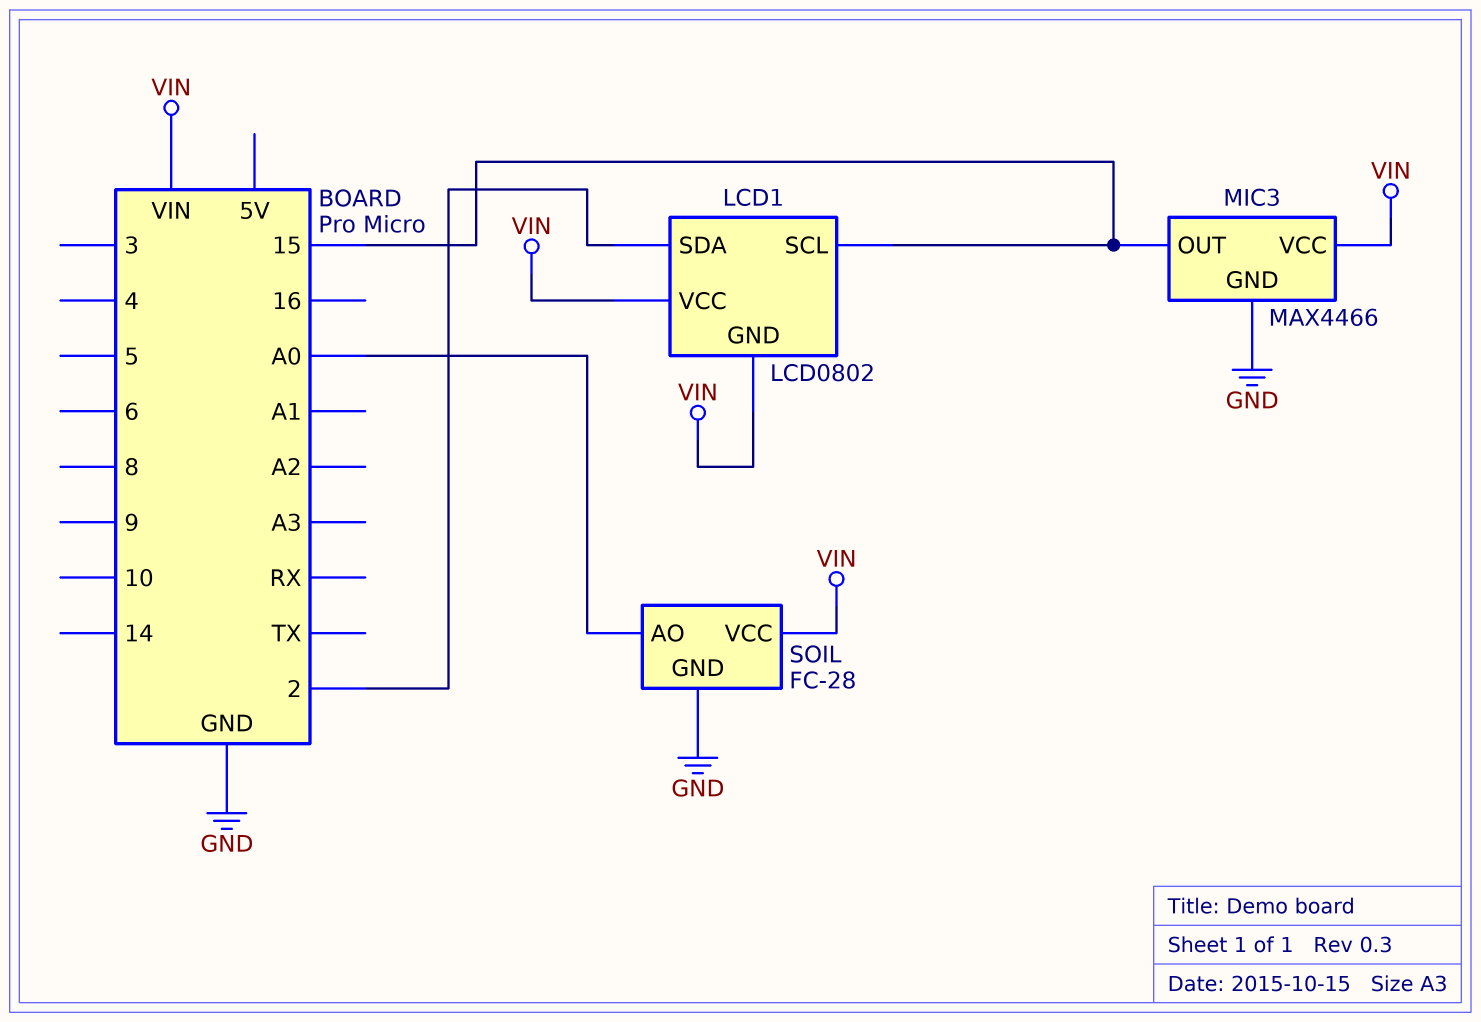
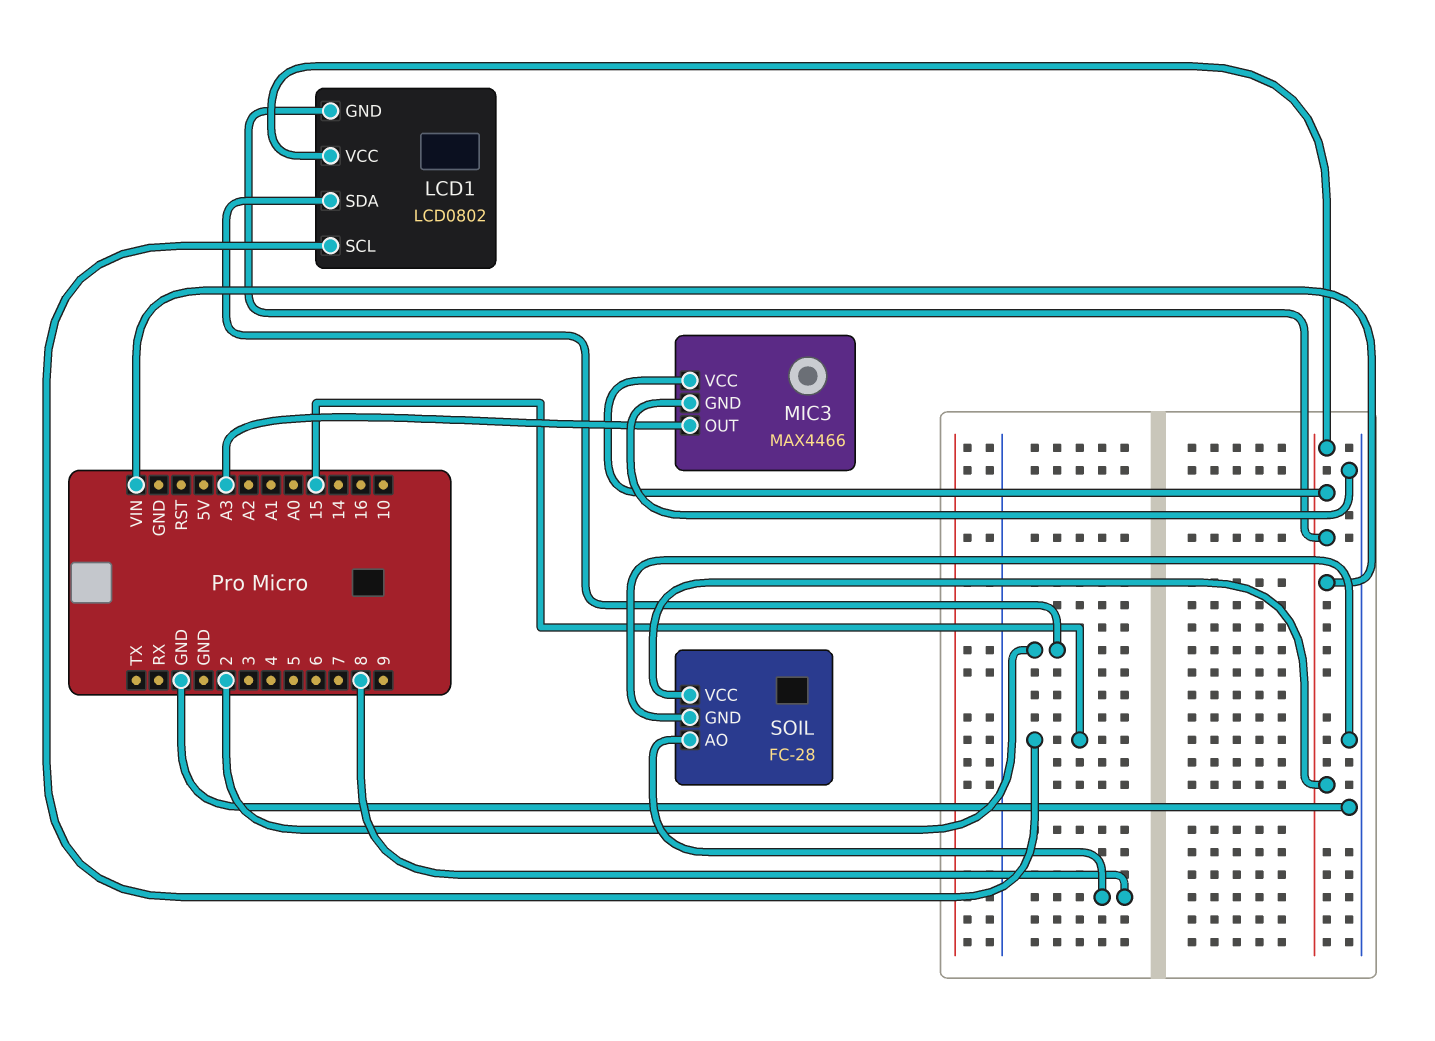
MIC3 pin OUT: 15 -> A3
SOIL pin AO: A0 -> 8

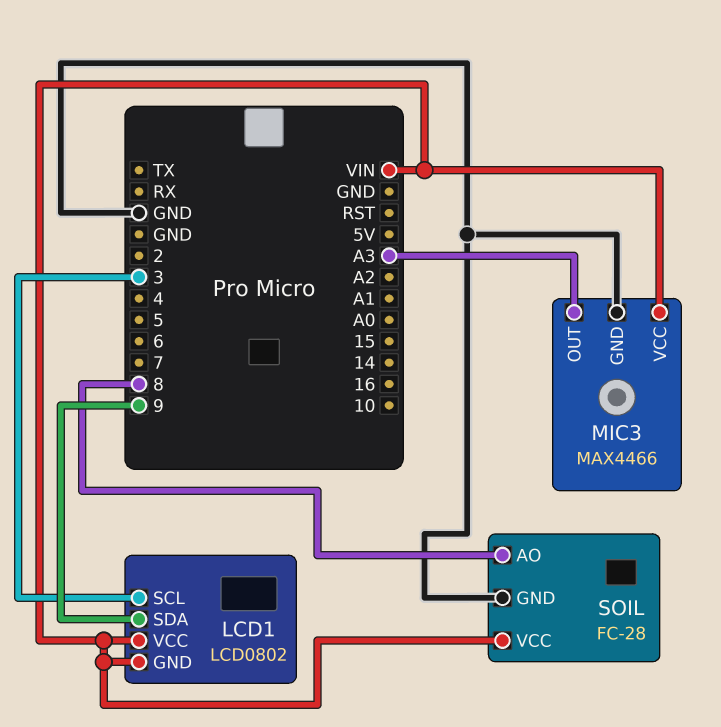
LCD1 pin SCL: 15 -> 3
LCD1 pin SDA: 2 -> 9

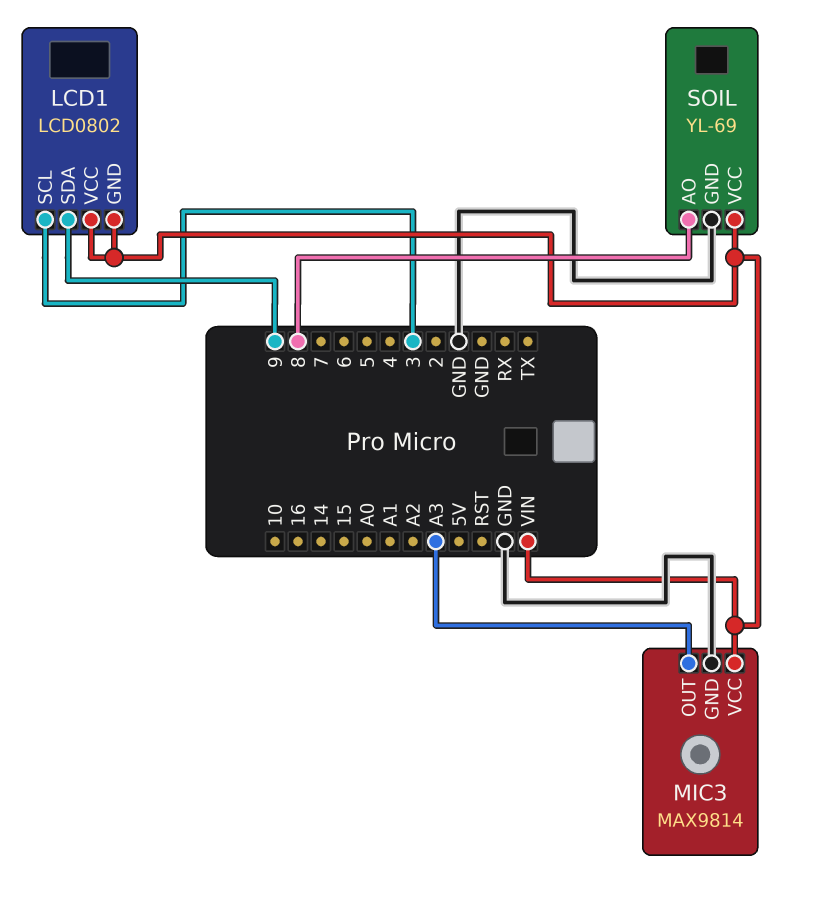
MIC3: MAX4466 -> MAX9814
SOIL: FC-28 -> YL-69

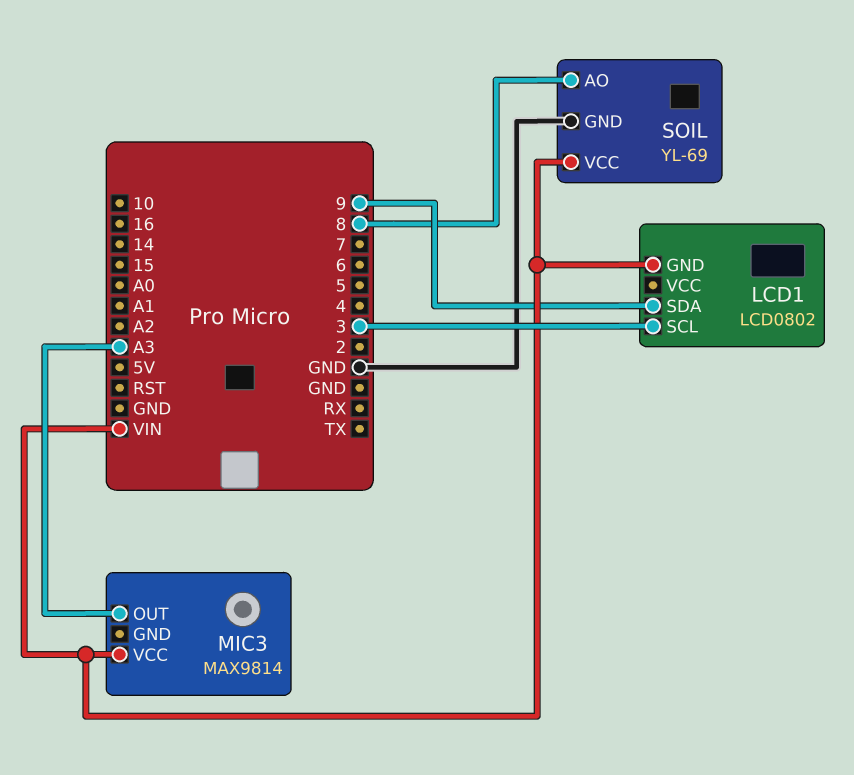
LCD1 pin VCC: VIN -> none
MIC3 pin GND: GND -> none

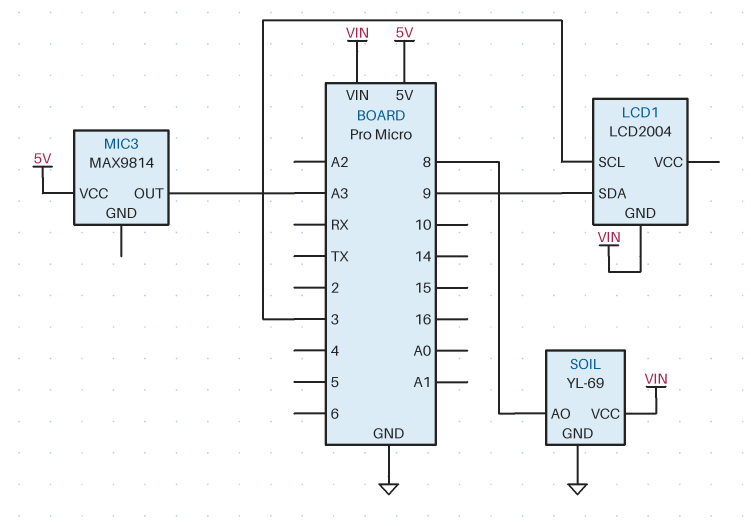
LCD1: LCD0802 -> LCD2004
MIC3 pin VCC: VIN -> 5V

